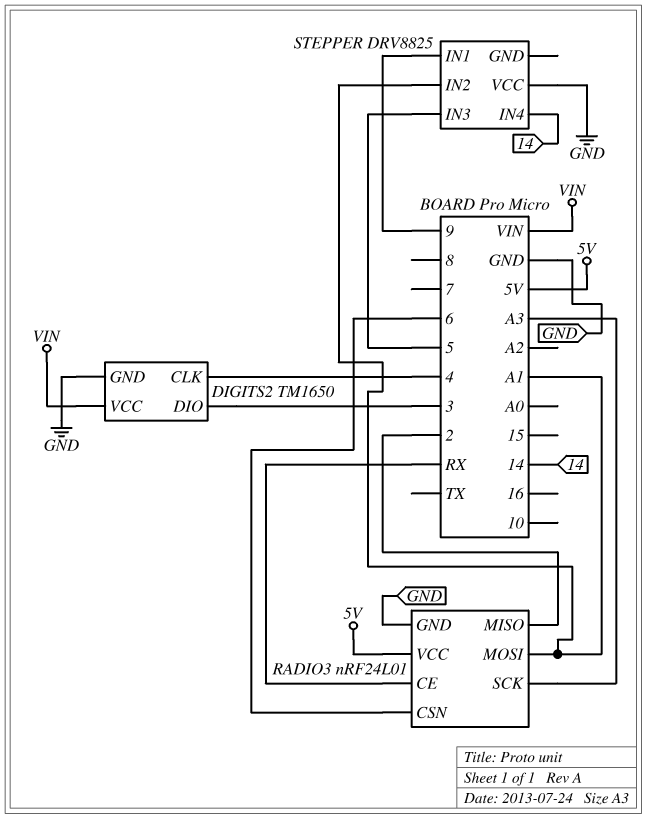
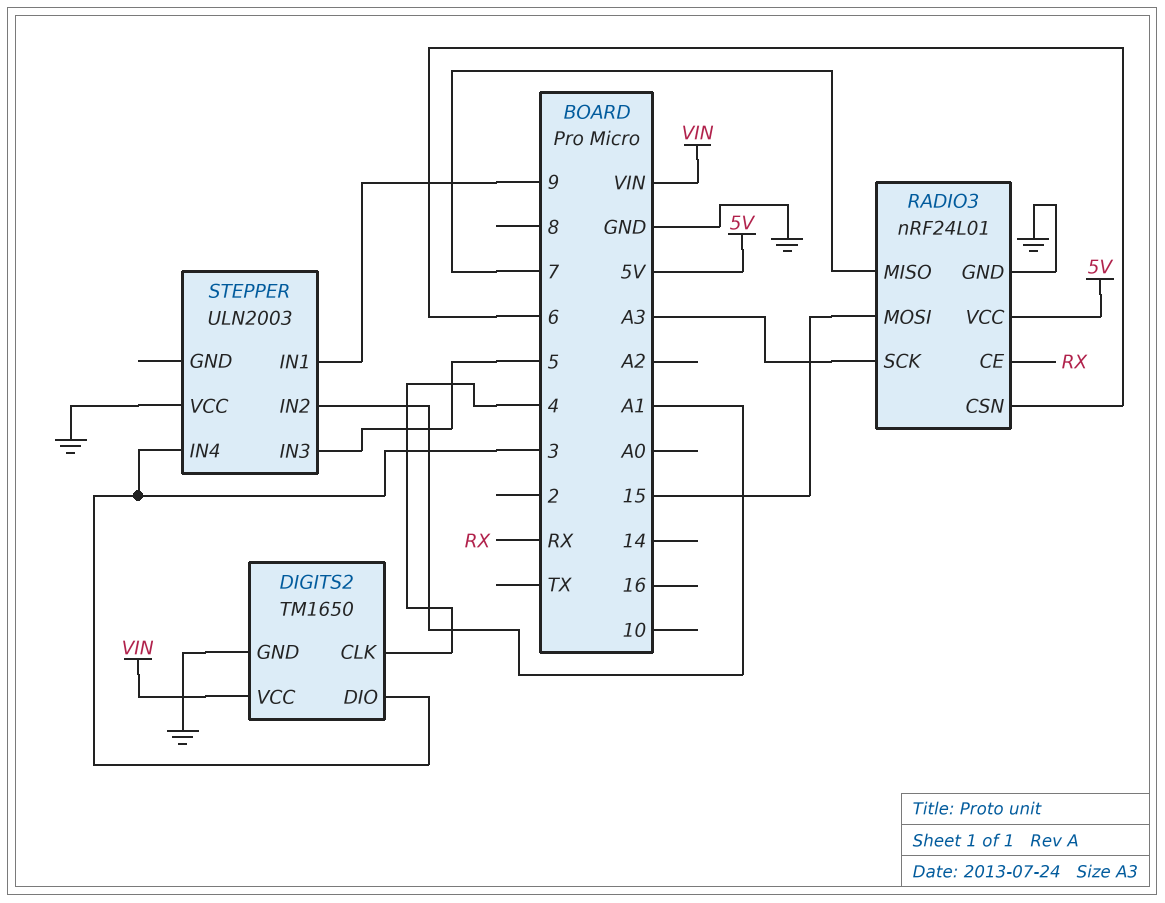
RADIO3 pin MISO: 2 -> 7
RADIO3 pin MOSI: A1 -> 15
STEPPER: DRV8825 -> ULN2003
STEPPER pin IN4: 14 -> 3

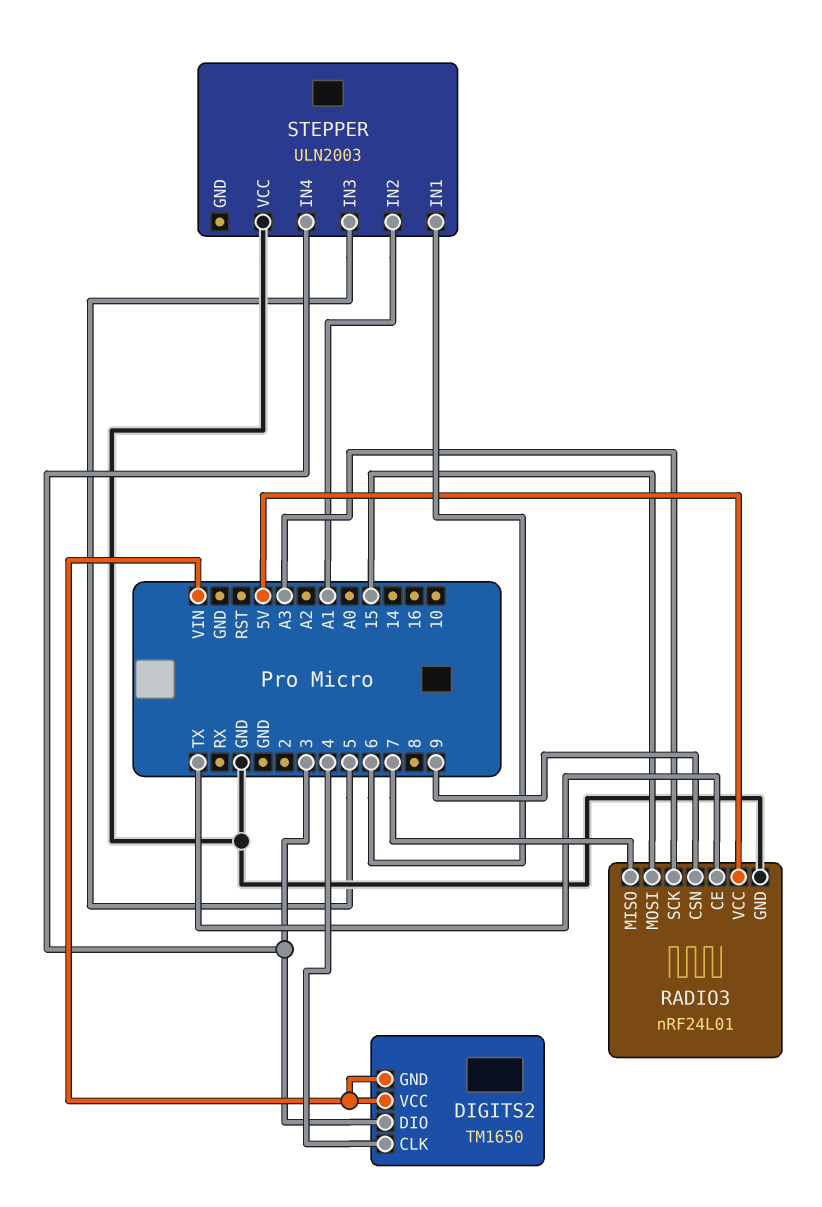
DIGITS2 pin GND: GND -> VIN
RADIO3 pin CE: RX -> TX
RADIO3 pin CSN: 6 -> 9
STEPPER pin IN1: 9 -> 6

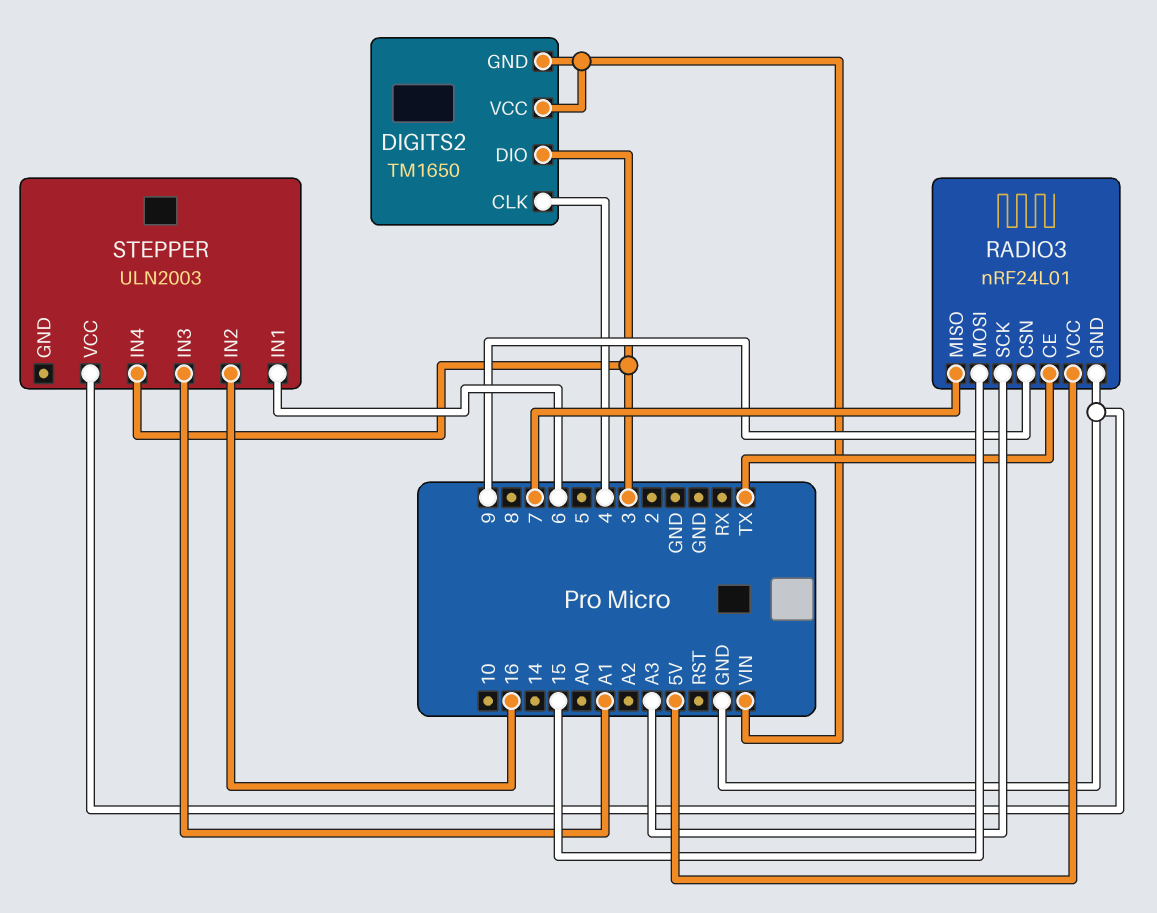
STEPPER pin IN2: A1 -> 16
STEPPER pin IN3: 5 -> A1

